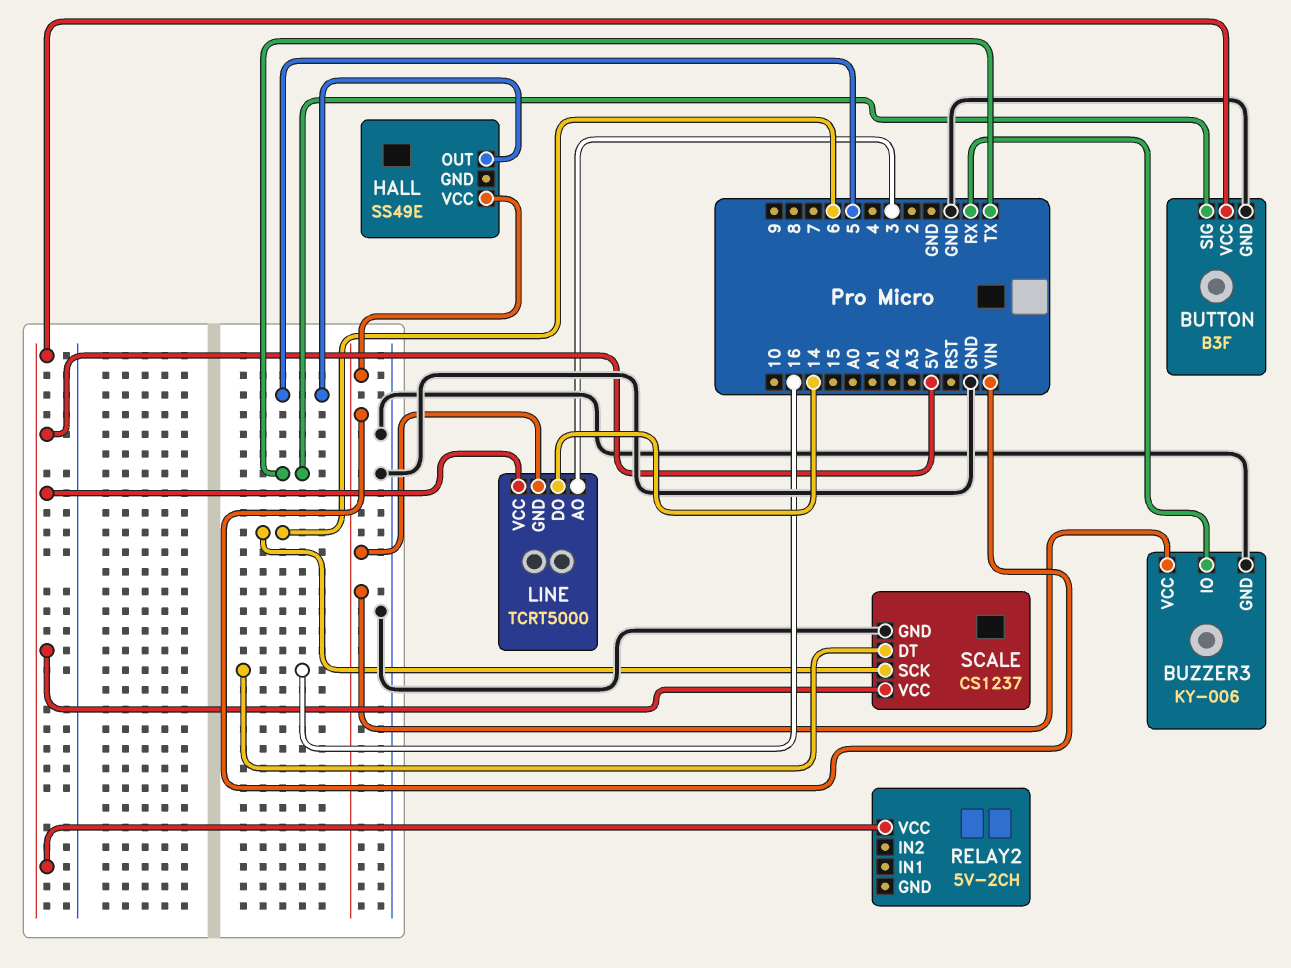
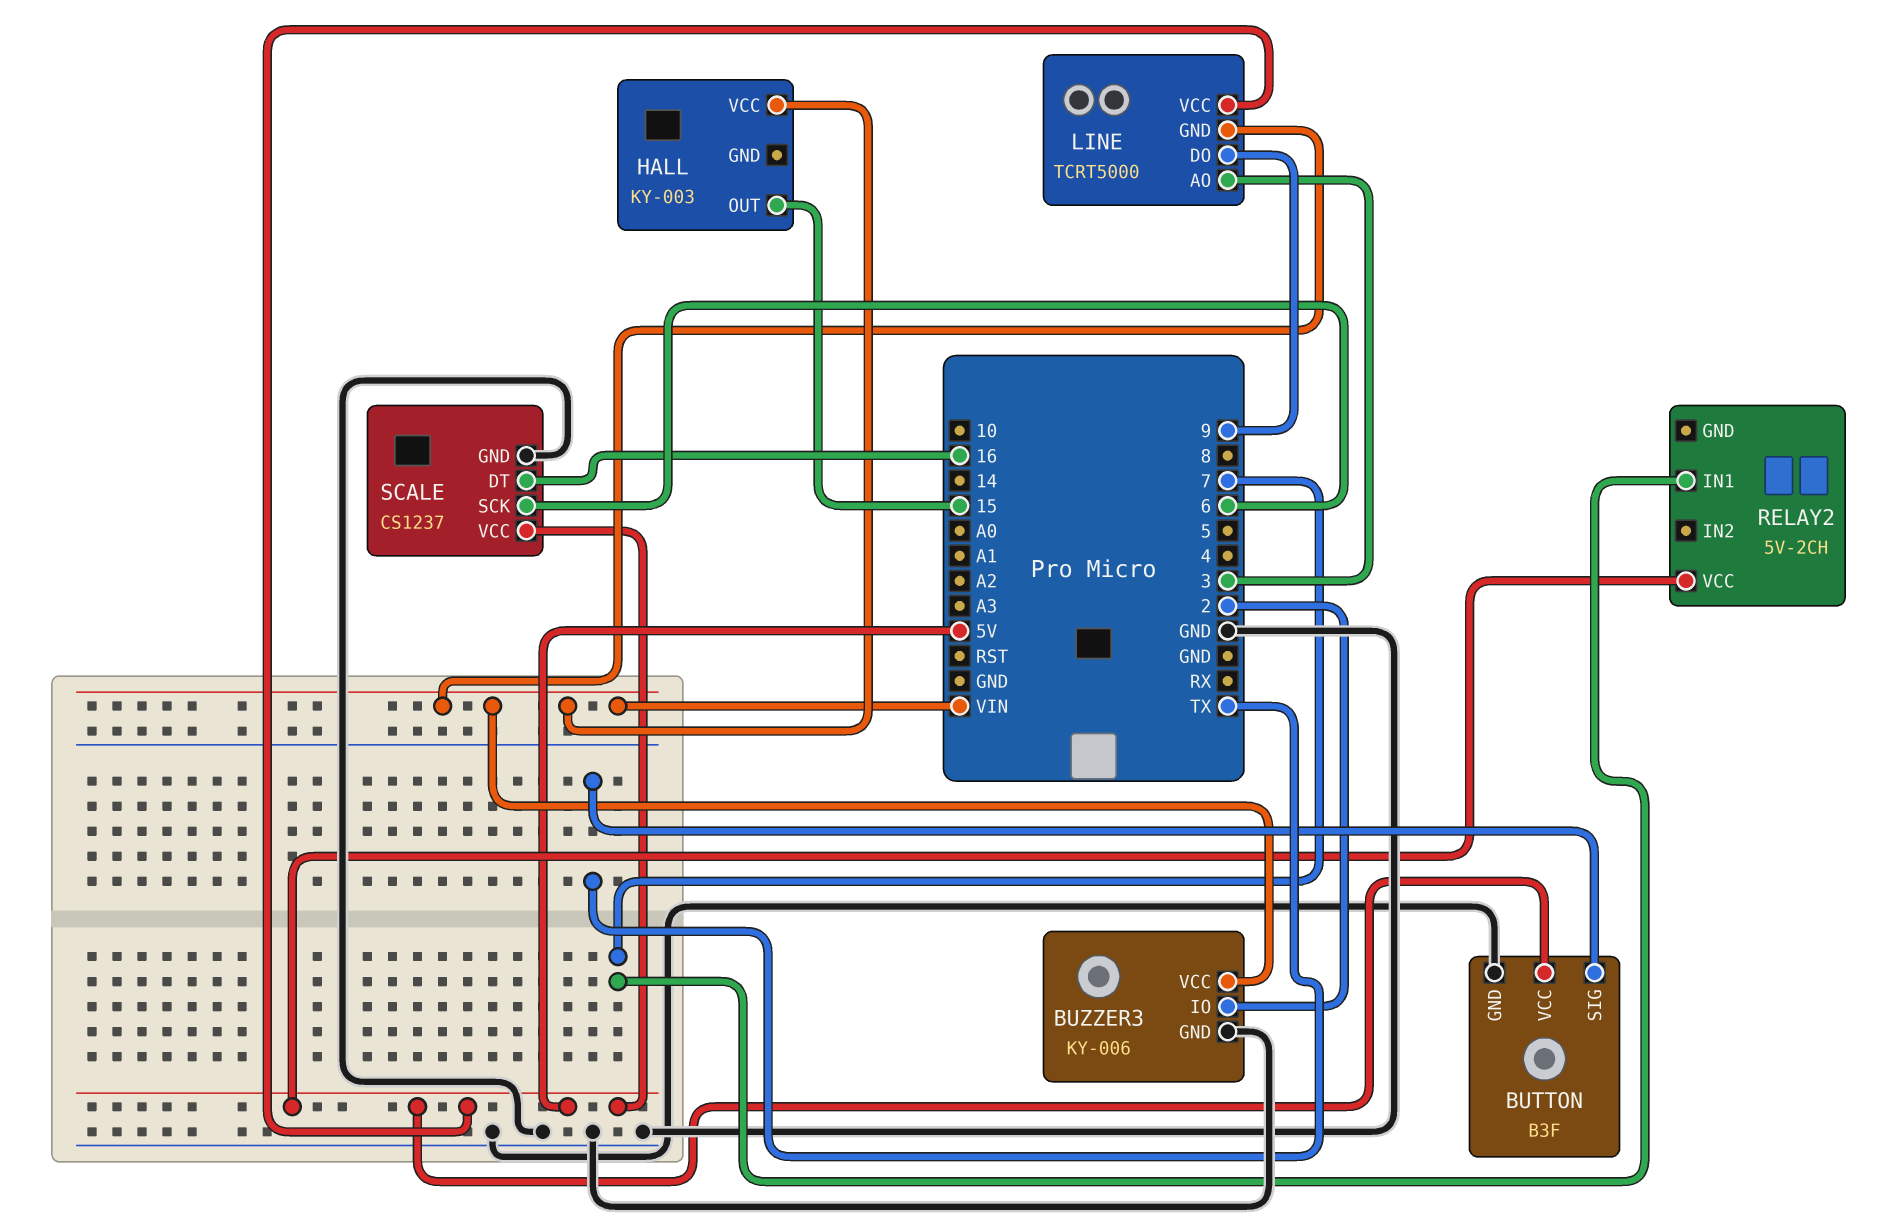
BUZZER3 pin IO: RX -> 2
HALL: SS49E -> KY-003
HALL pin OUT: 5 -> 15
LINE pin DO: 14 -> 9
RELAY2 pin IN1: none -> 7

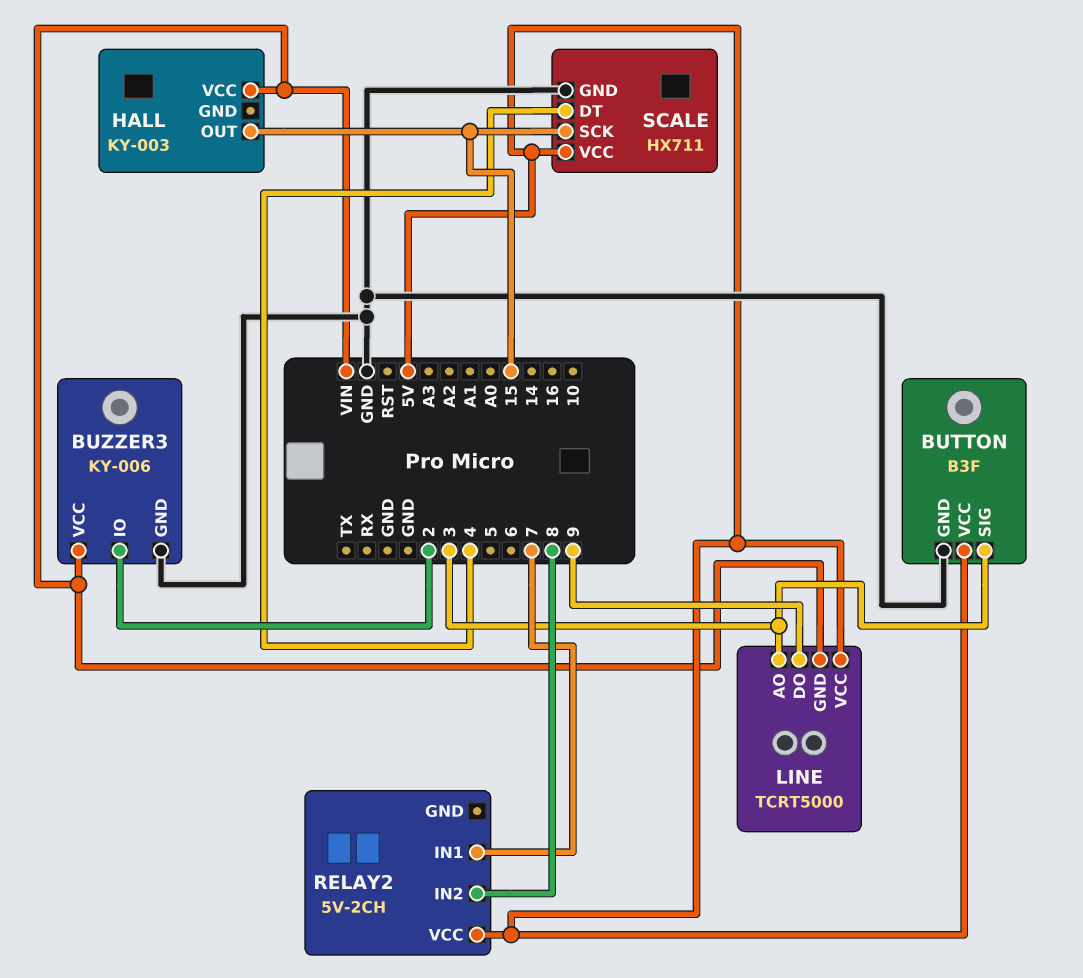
BUTTON pin SIG: TX -> 3
RELAY2 pin IN2: none -> 8
SCALE: CS1237 -> HX711
SCALE pin DT: 16 -> 4
SCALE pin SCK: 6 -> 15

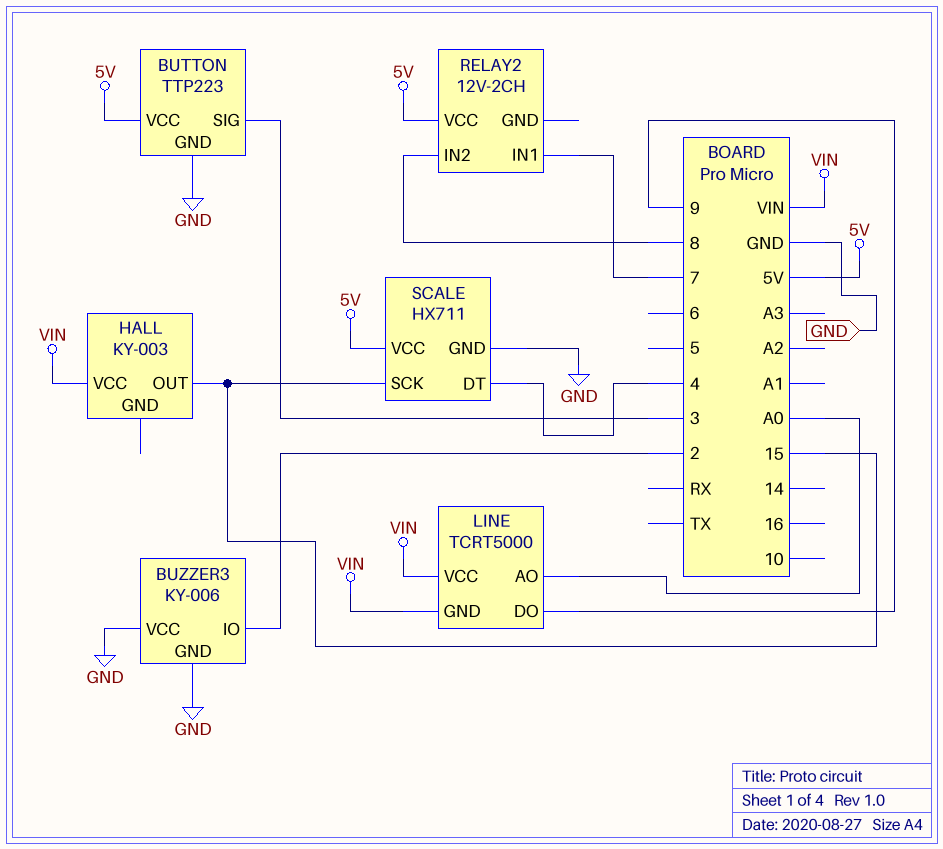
BUTTON: B3F -> TTP223
BUZZER3 pin VCC: VIN -> GND
LINE pin AO: 3 -> A0
LINE pin VCC: 5V -> VIN
RELAY2: 5V-2CH -> 12V-2CH

